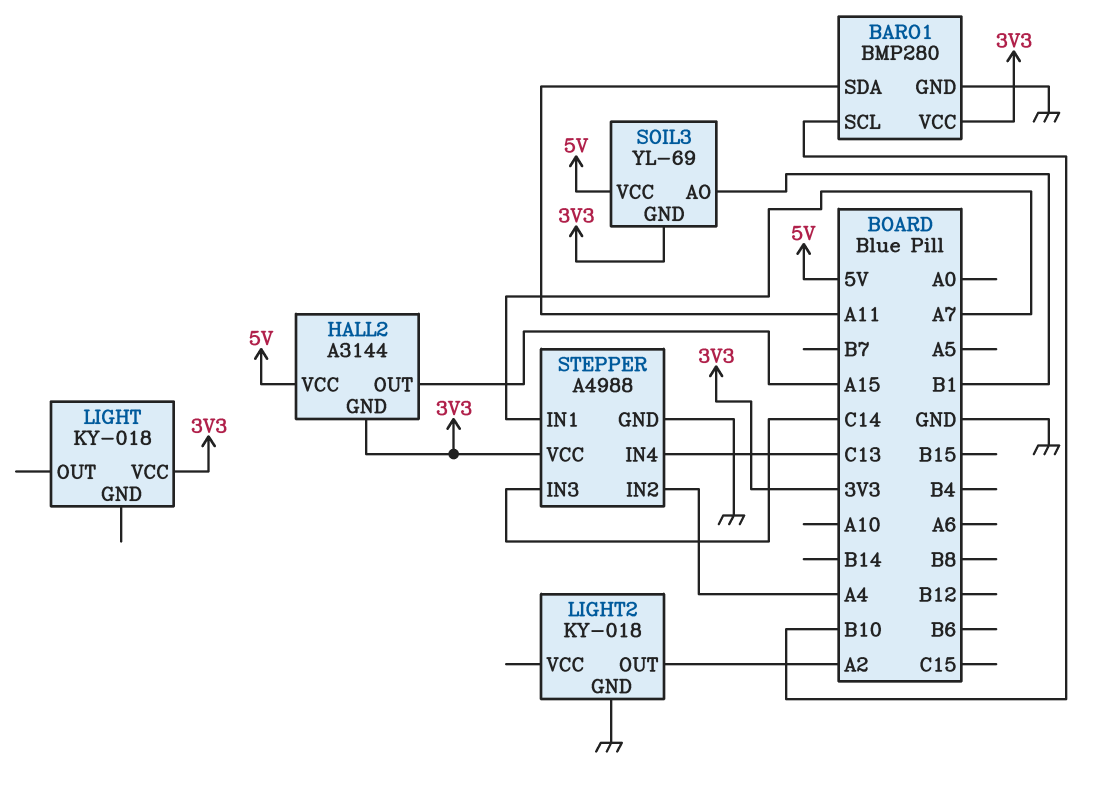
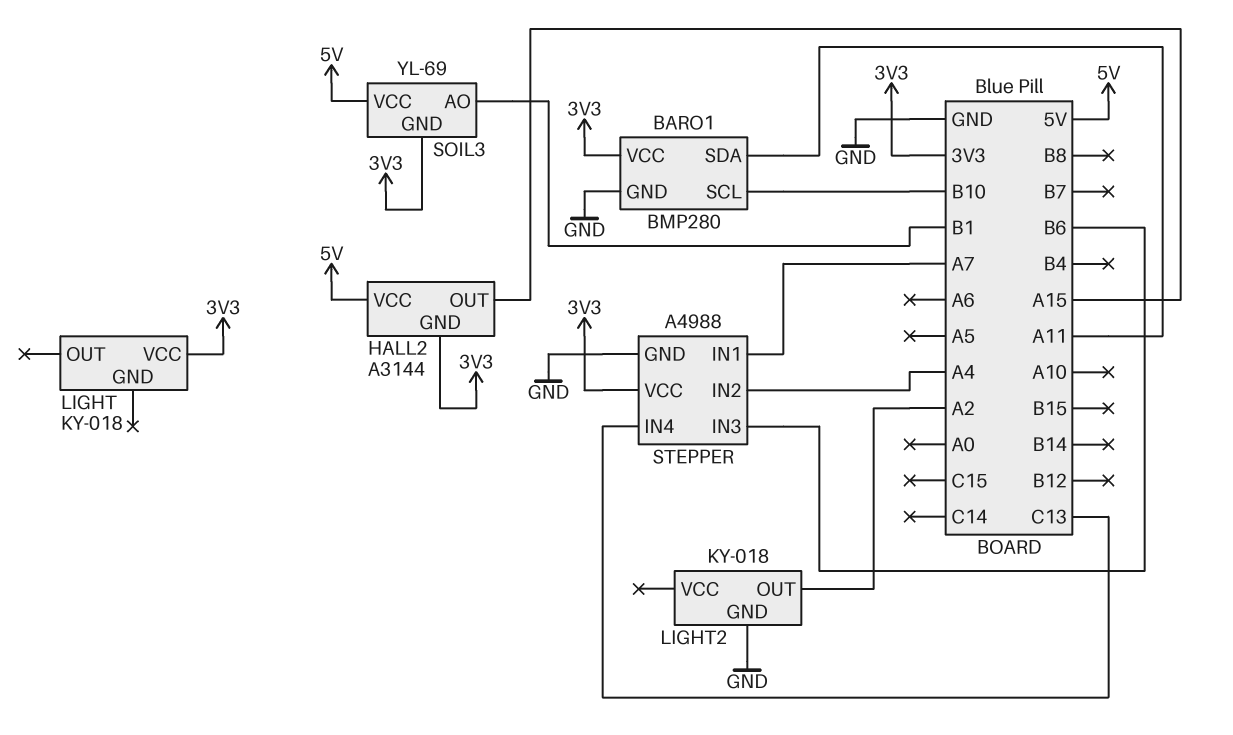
STEPPER pin IN3: C14 -> B6

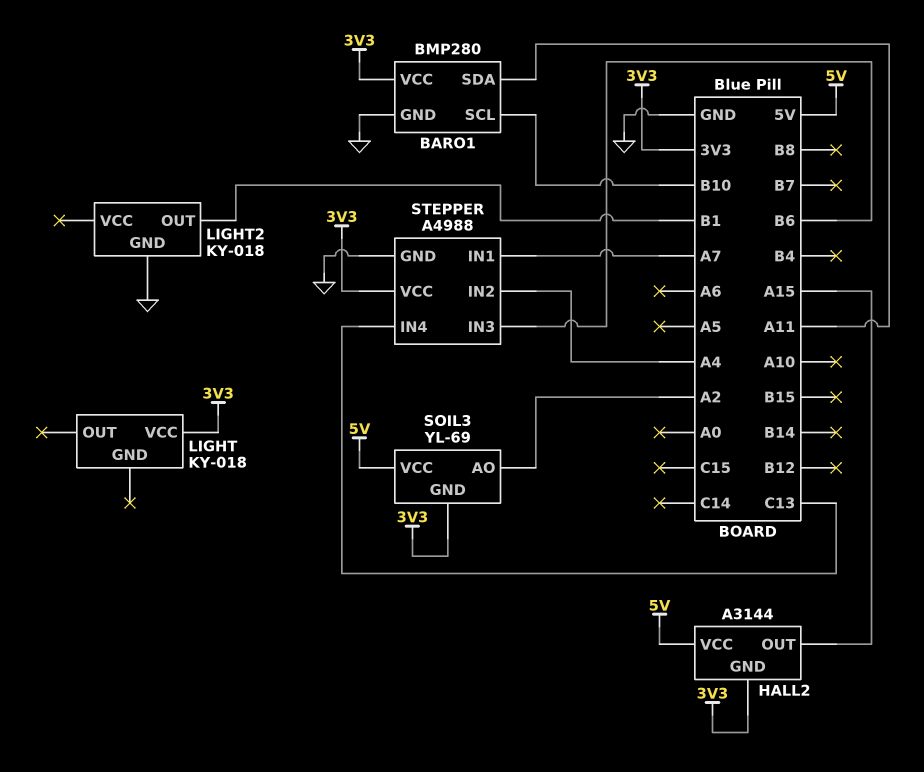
LIGHT2 pin OUT: A2 -> B1
SOIL3 pin AO: B1 -> A2

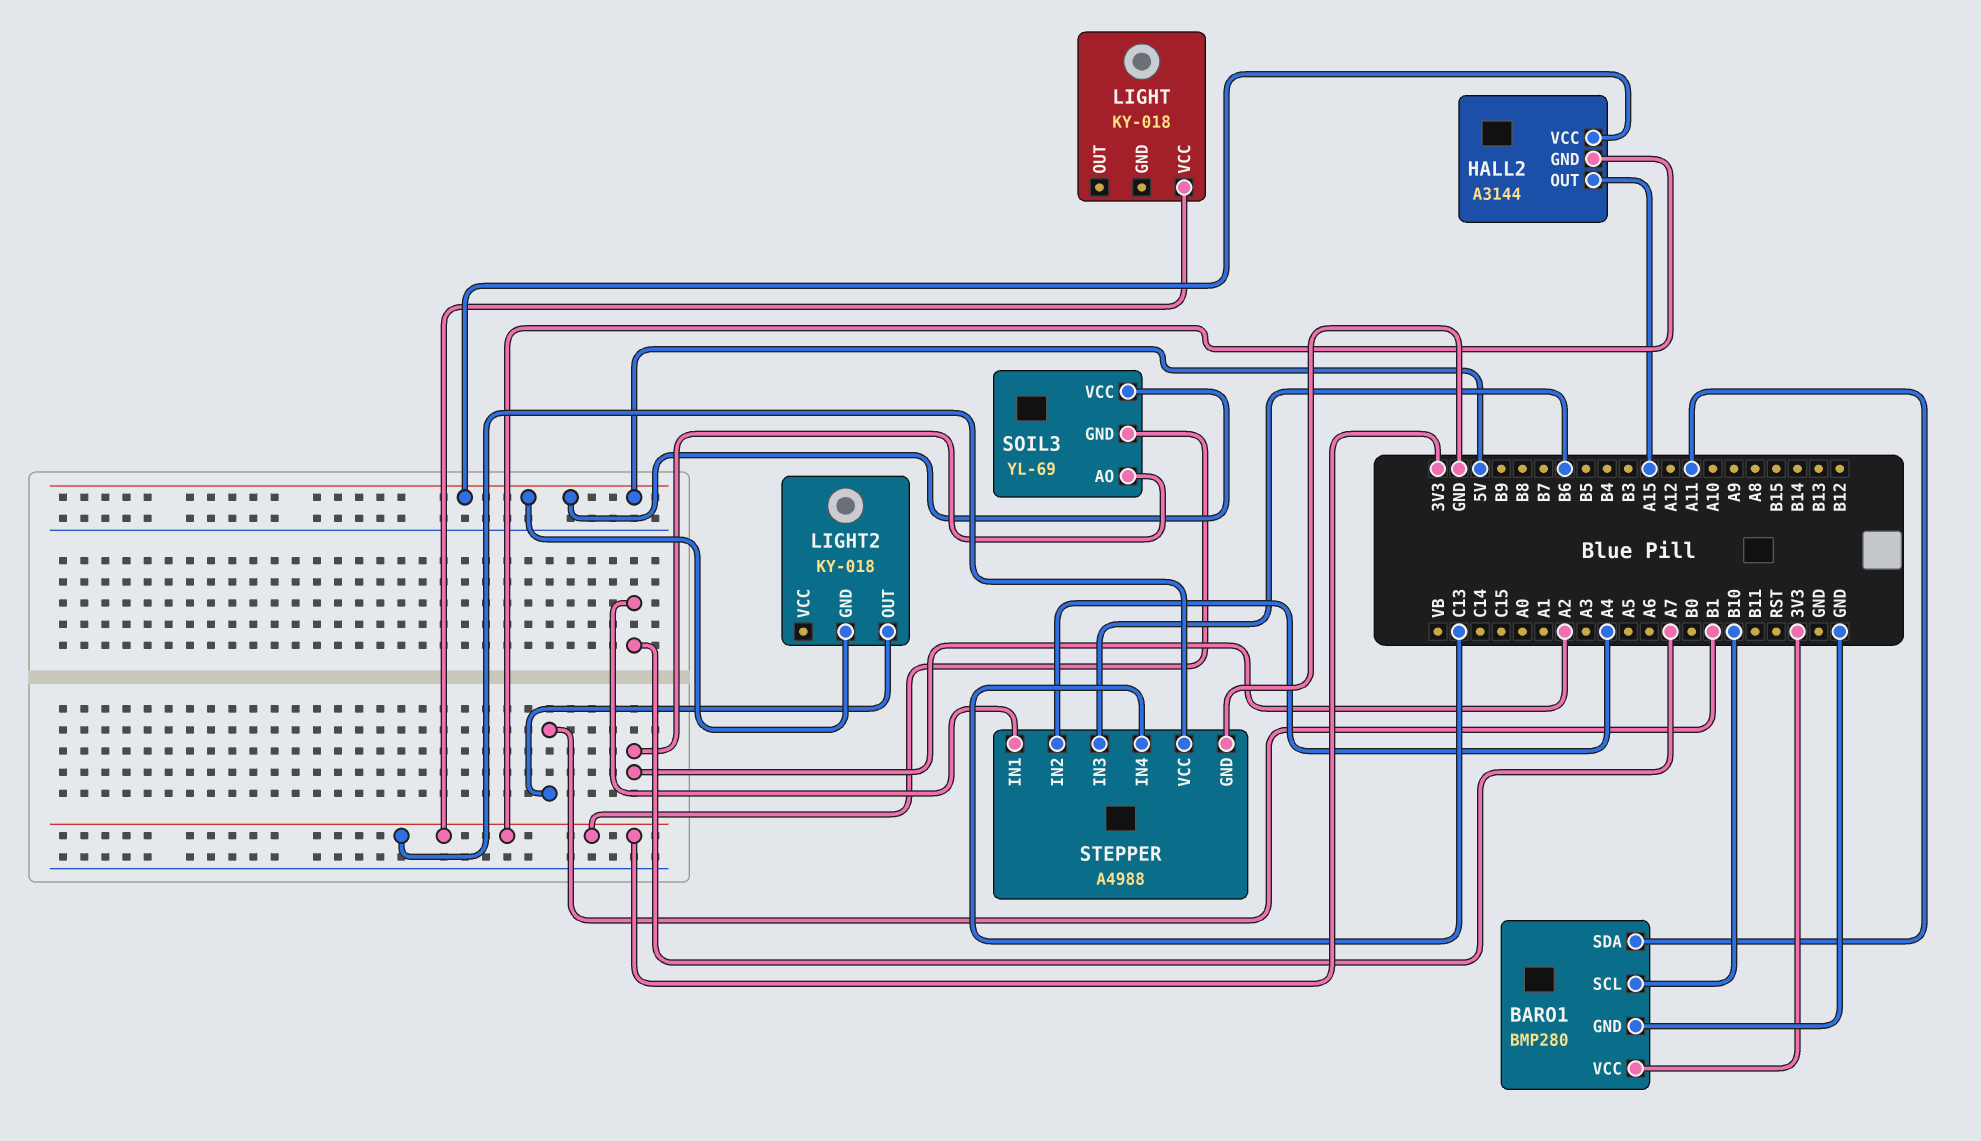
LIGHT2 pin GND: GND -> 5V

